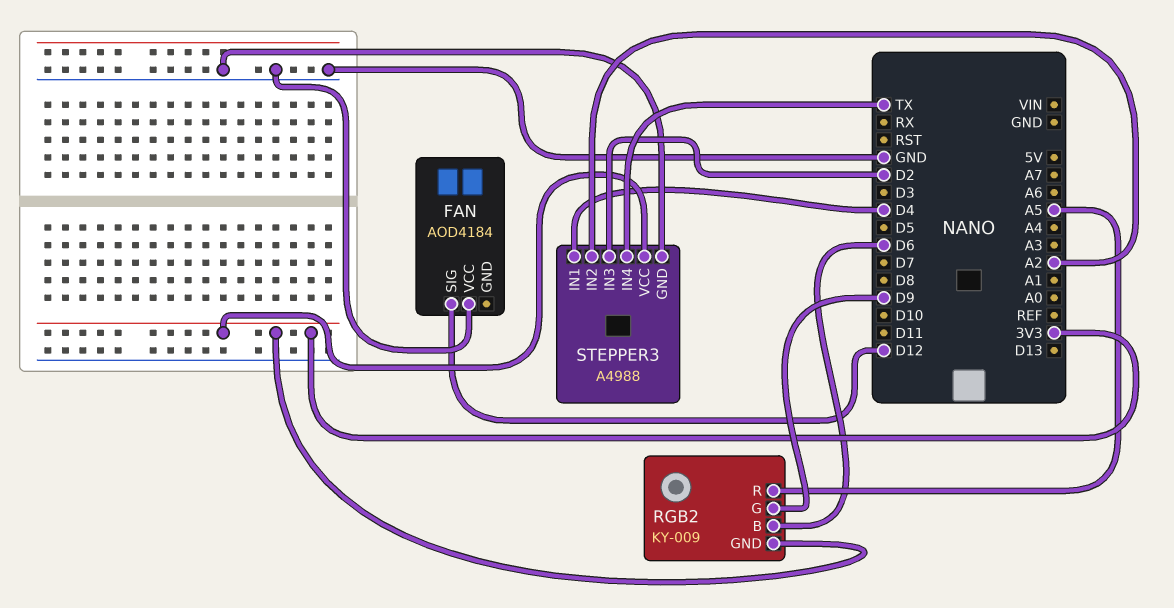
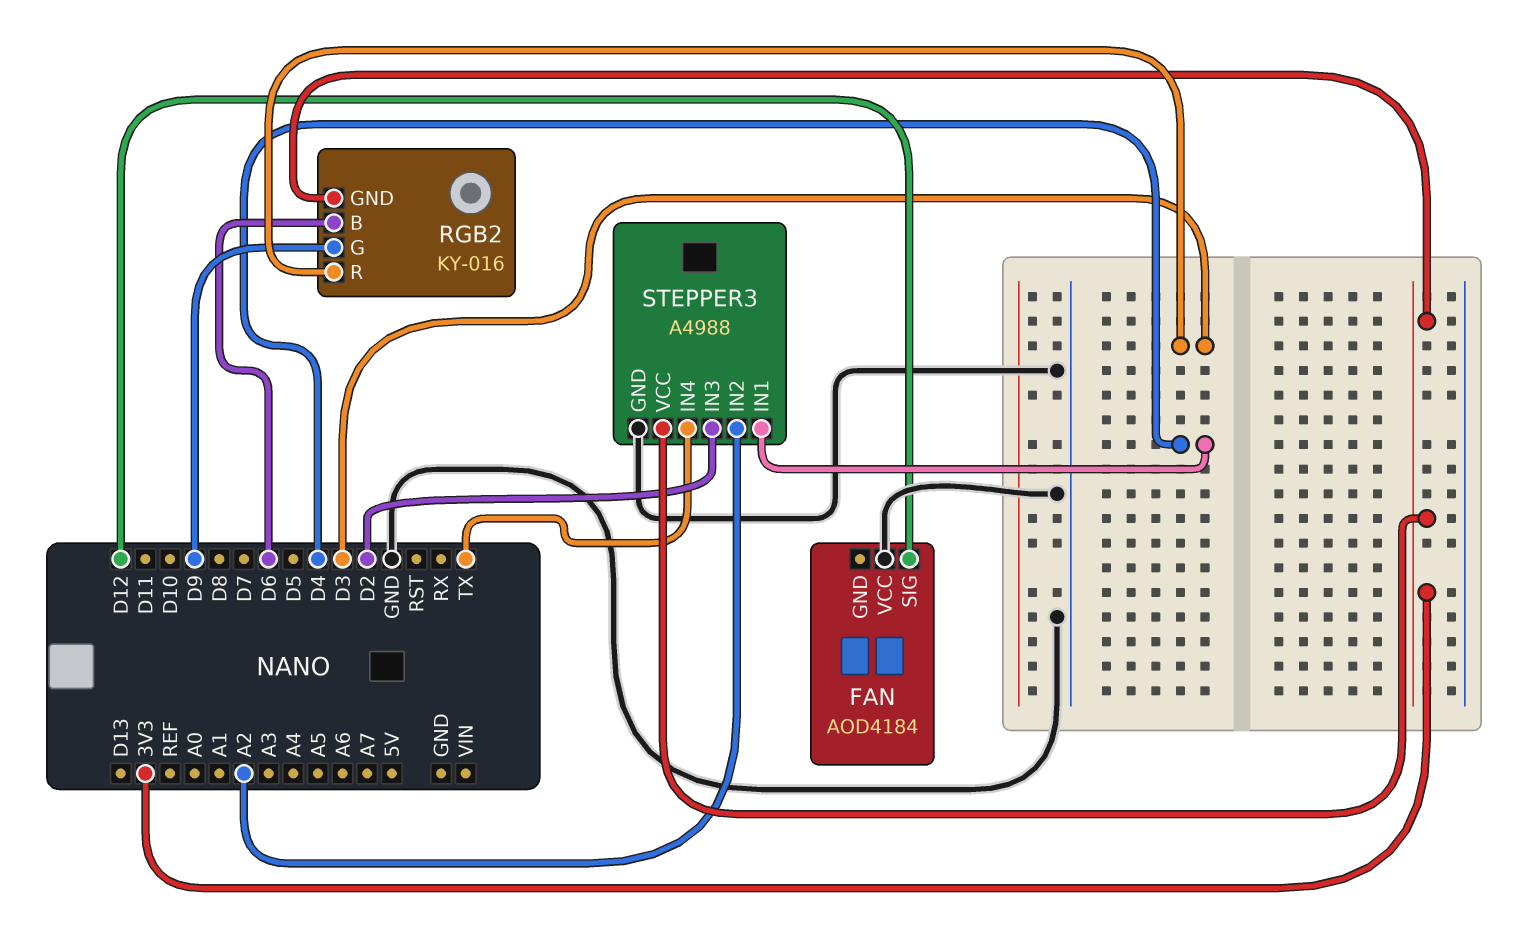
RGB2: KY-009 -> KY-016
RGB2 pin R: A5 -> D3

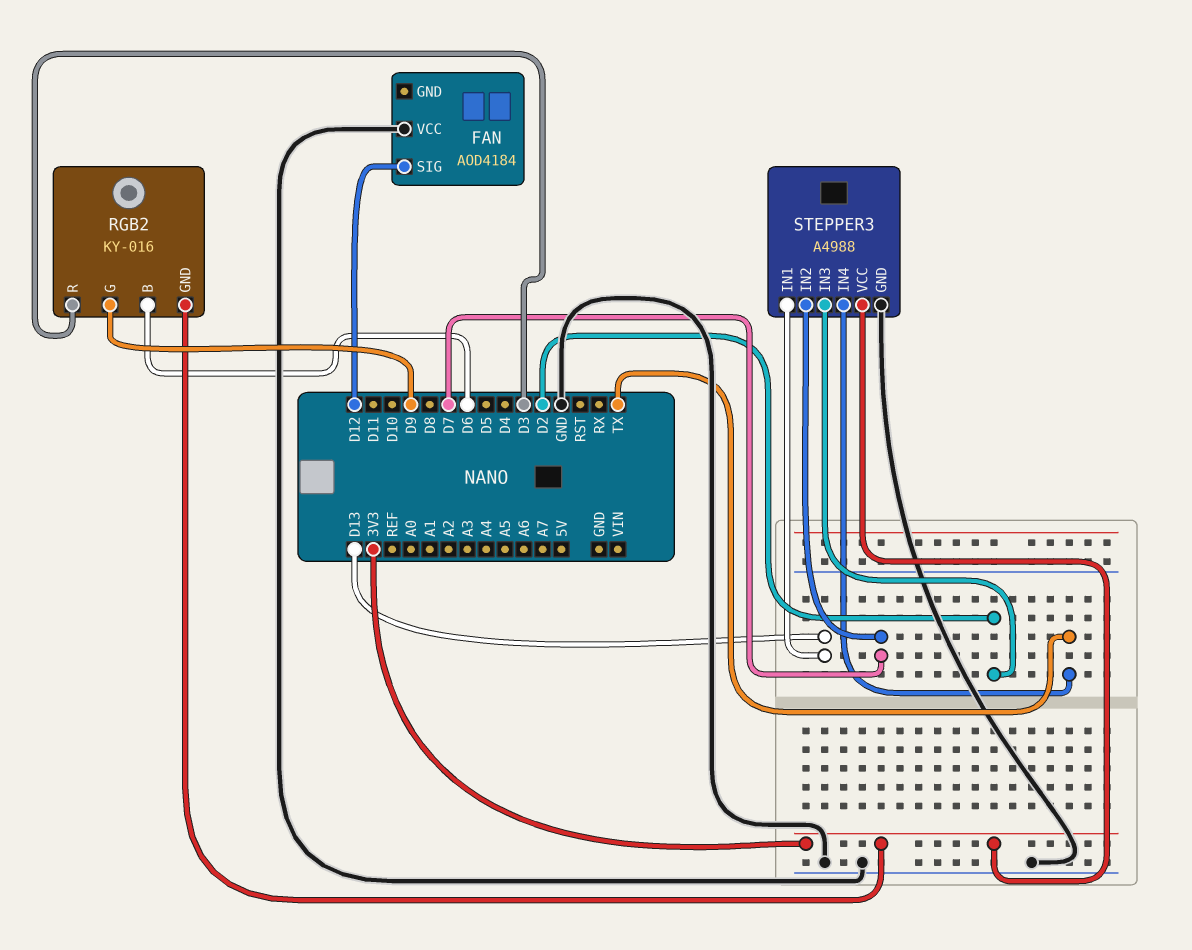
STEPPER3 pin IN1: D4 -> D13
STEPPER3 pin IN2: A2 -> D7

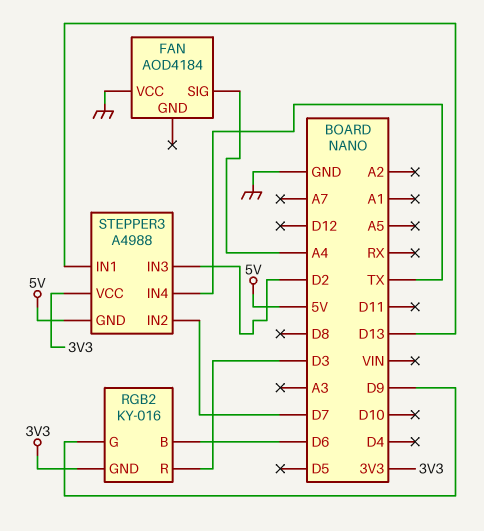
FAN pin SIG: D12 -> A4
STEPPER3 pin GND: GND -> 5V

